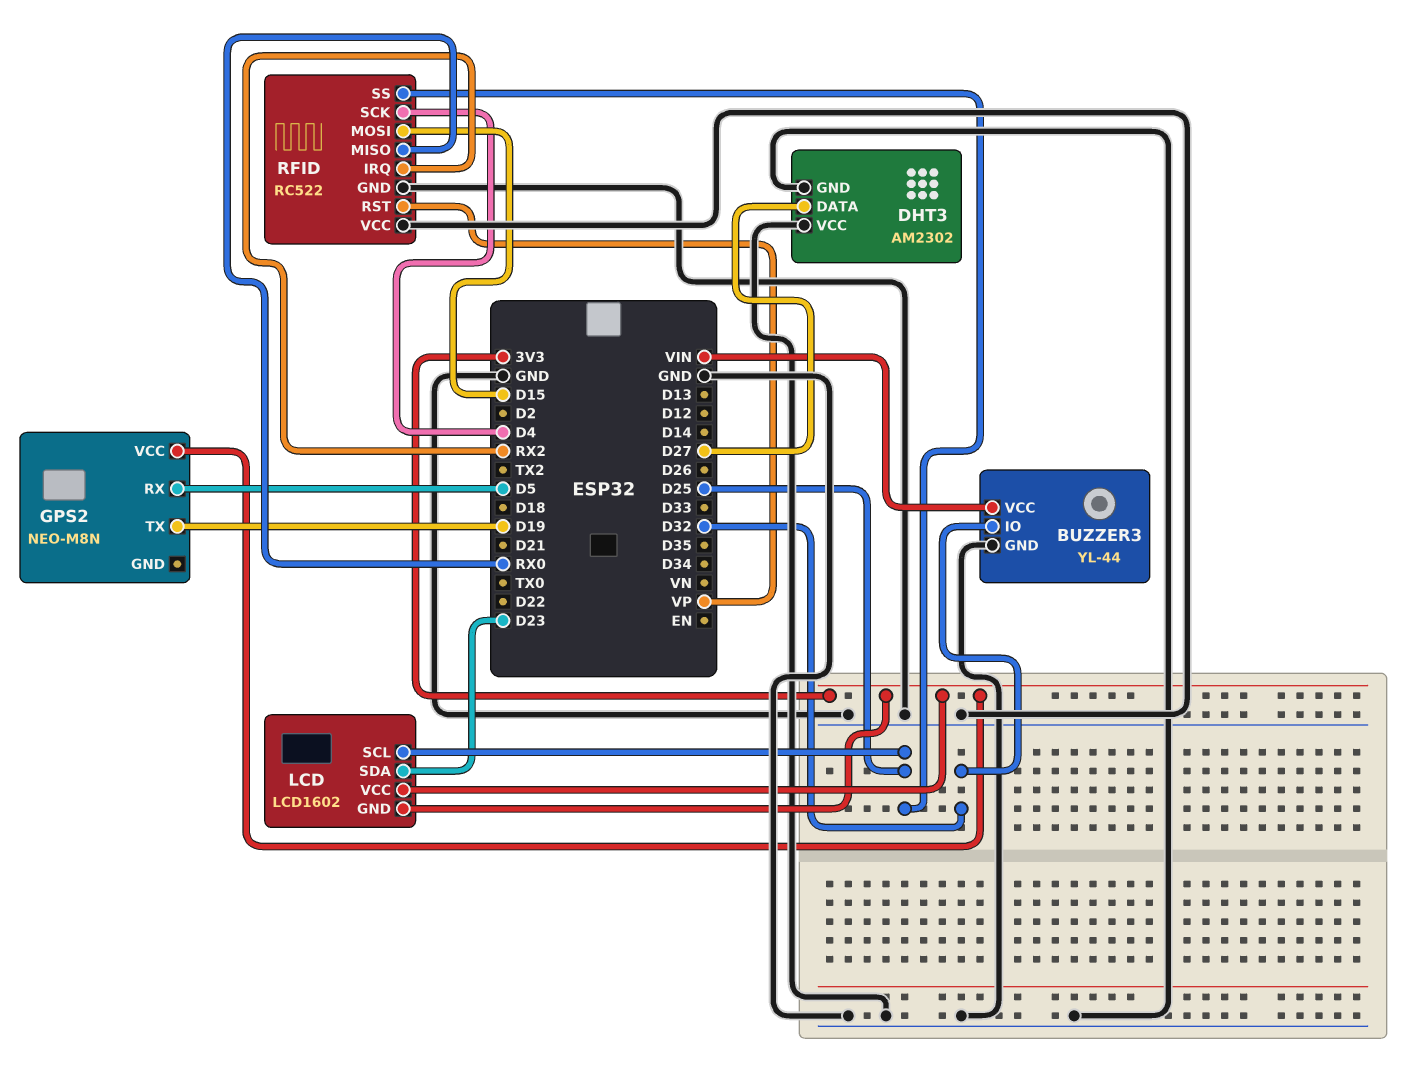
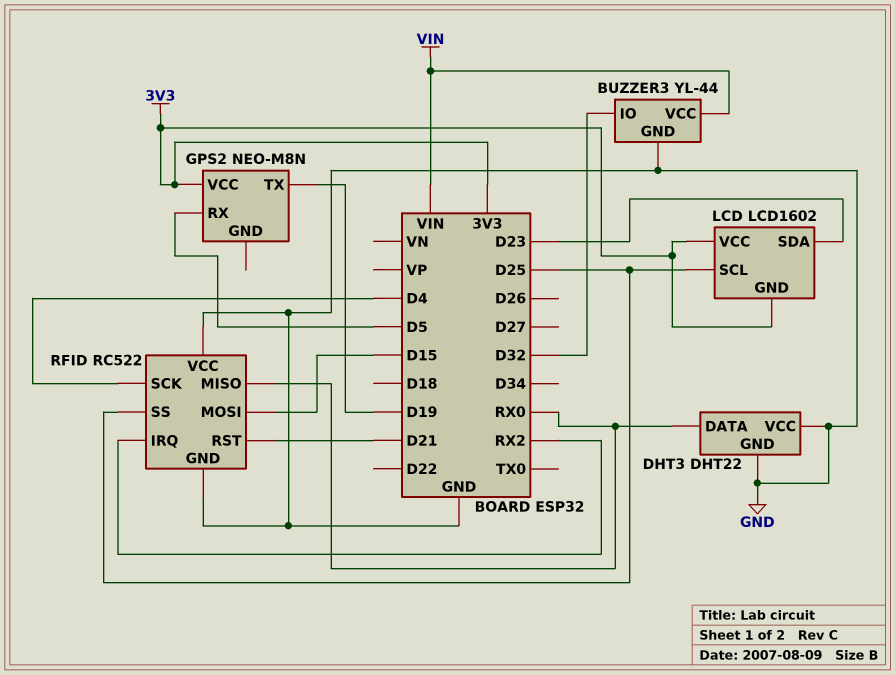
DHT3: AM2302 -> DHT22
DHT3 pin DATA: D27 -> RX0
RFID pin RST: VP -> D21

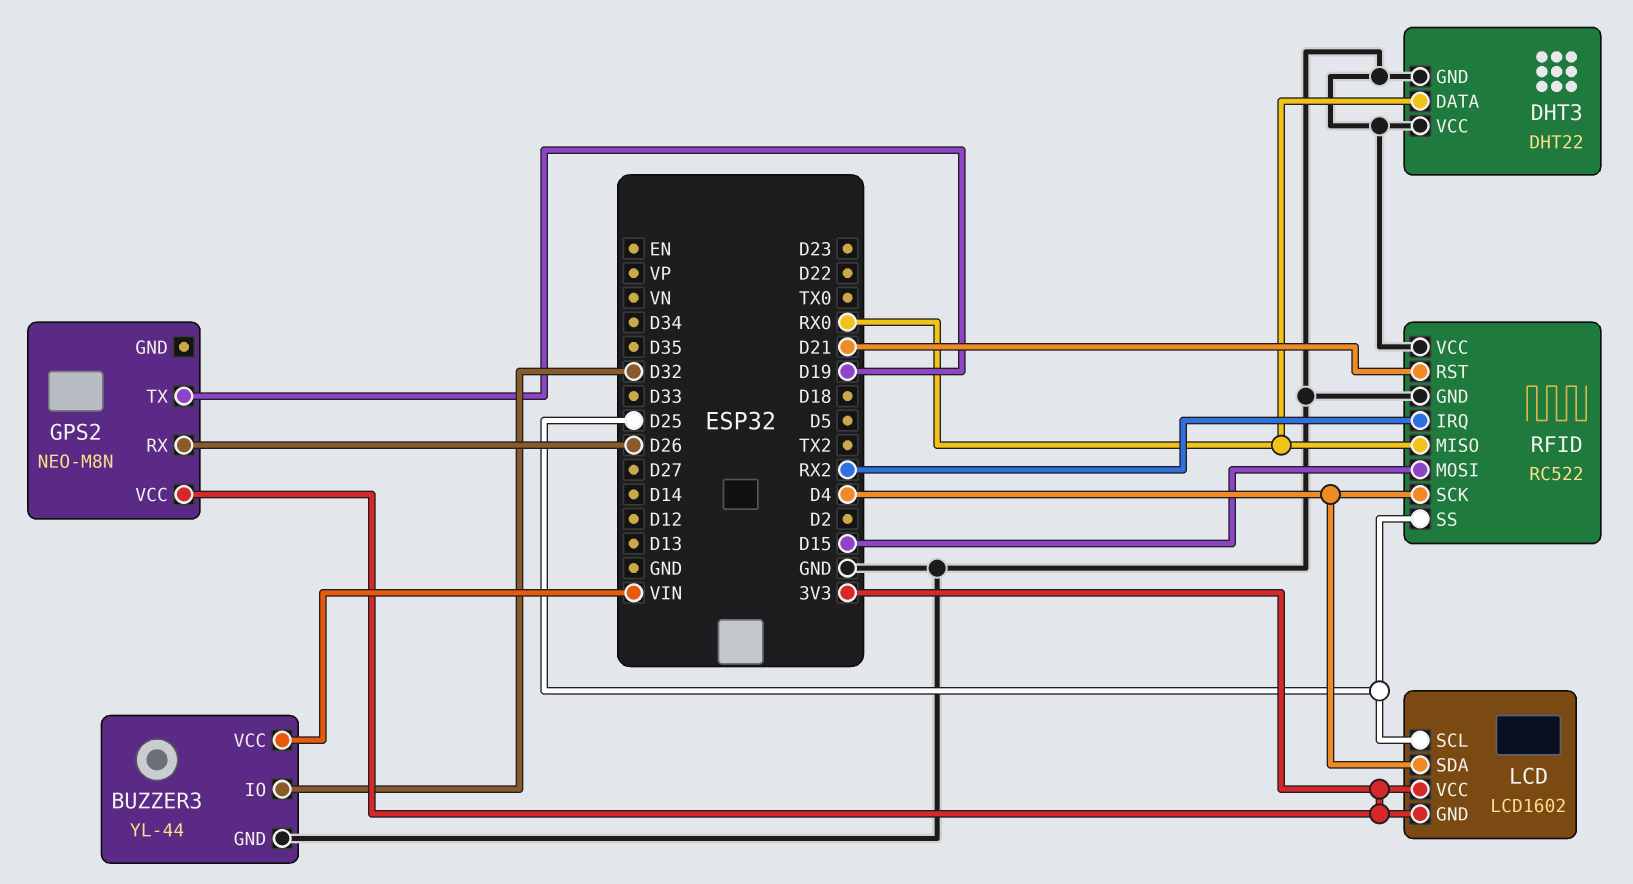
GPS2 pin RX: D5 -> D26
LCD pin SDA: D23 -> D4

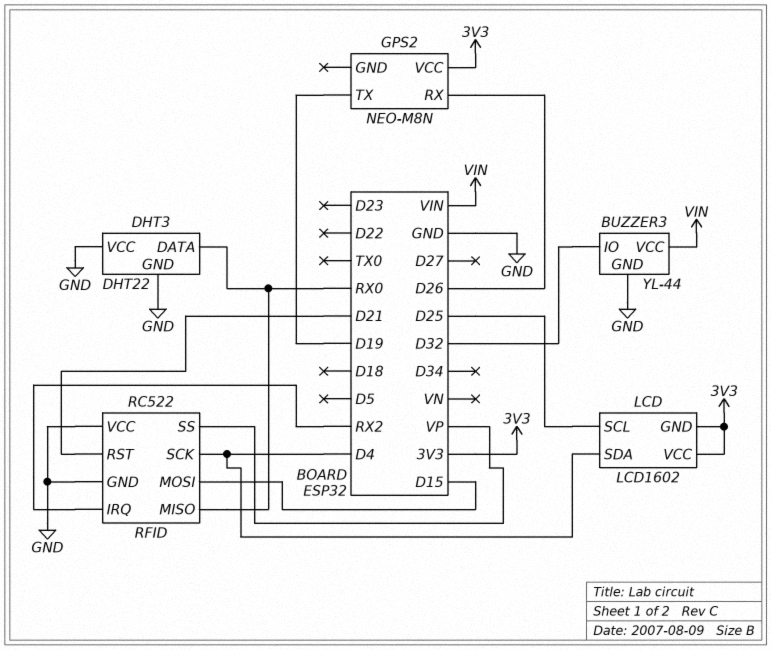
RFID pin SS: D25 -> VP

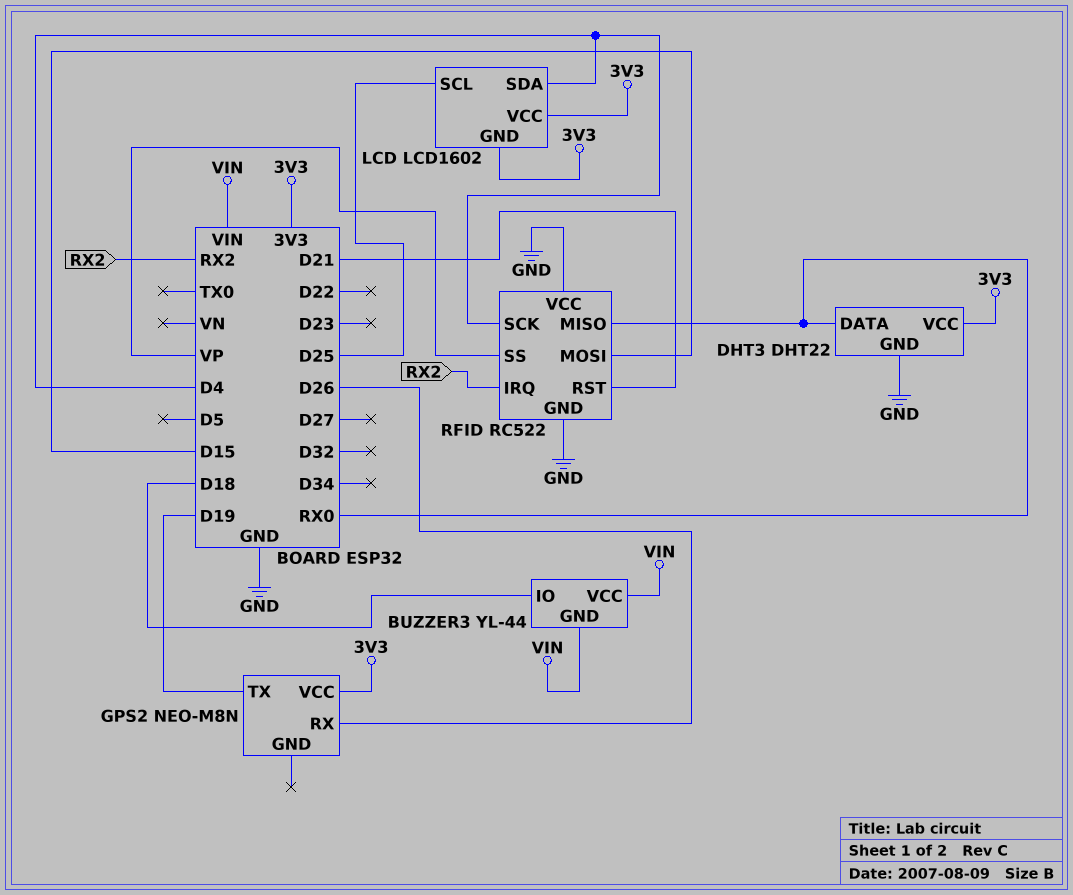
BUZZER3 pin GND: GND -> VIN
BUZZER3 pin IO: D32 -> D18
DHT3 pin VCC: GND -> 3V3

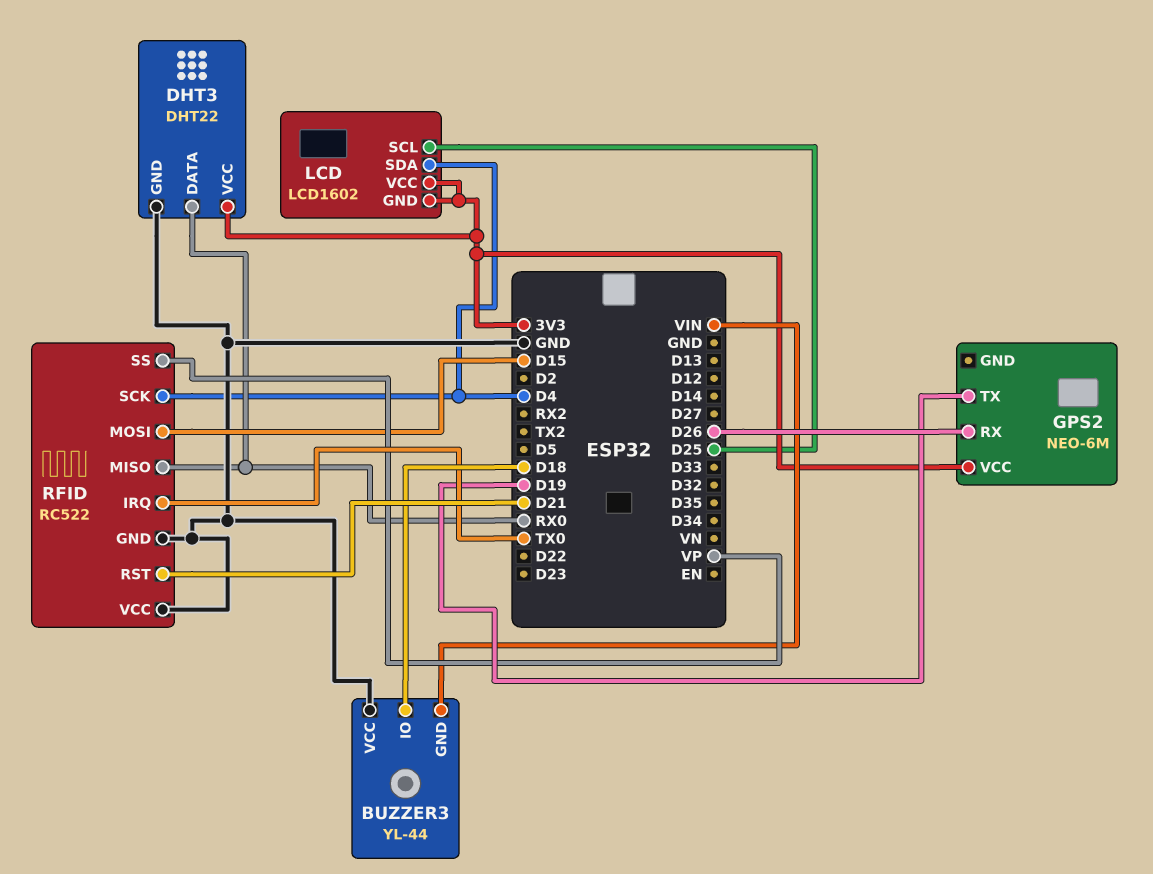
BUZZER3 pin VCC: VIN -> GND
GPS2: NEO-M8N -> NEO-6M
RFID pin IRQ: RX2 -> TX0

